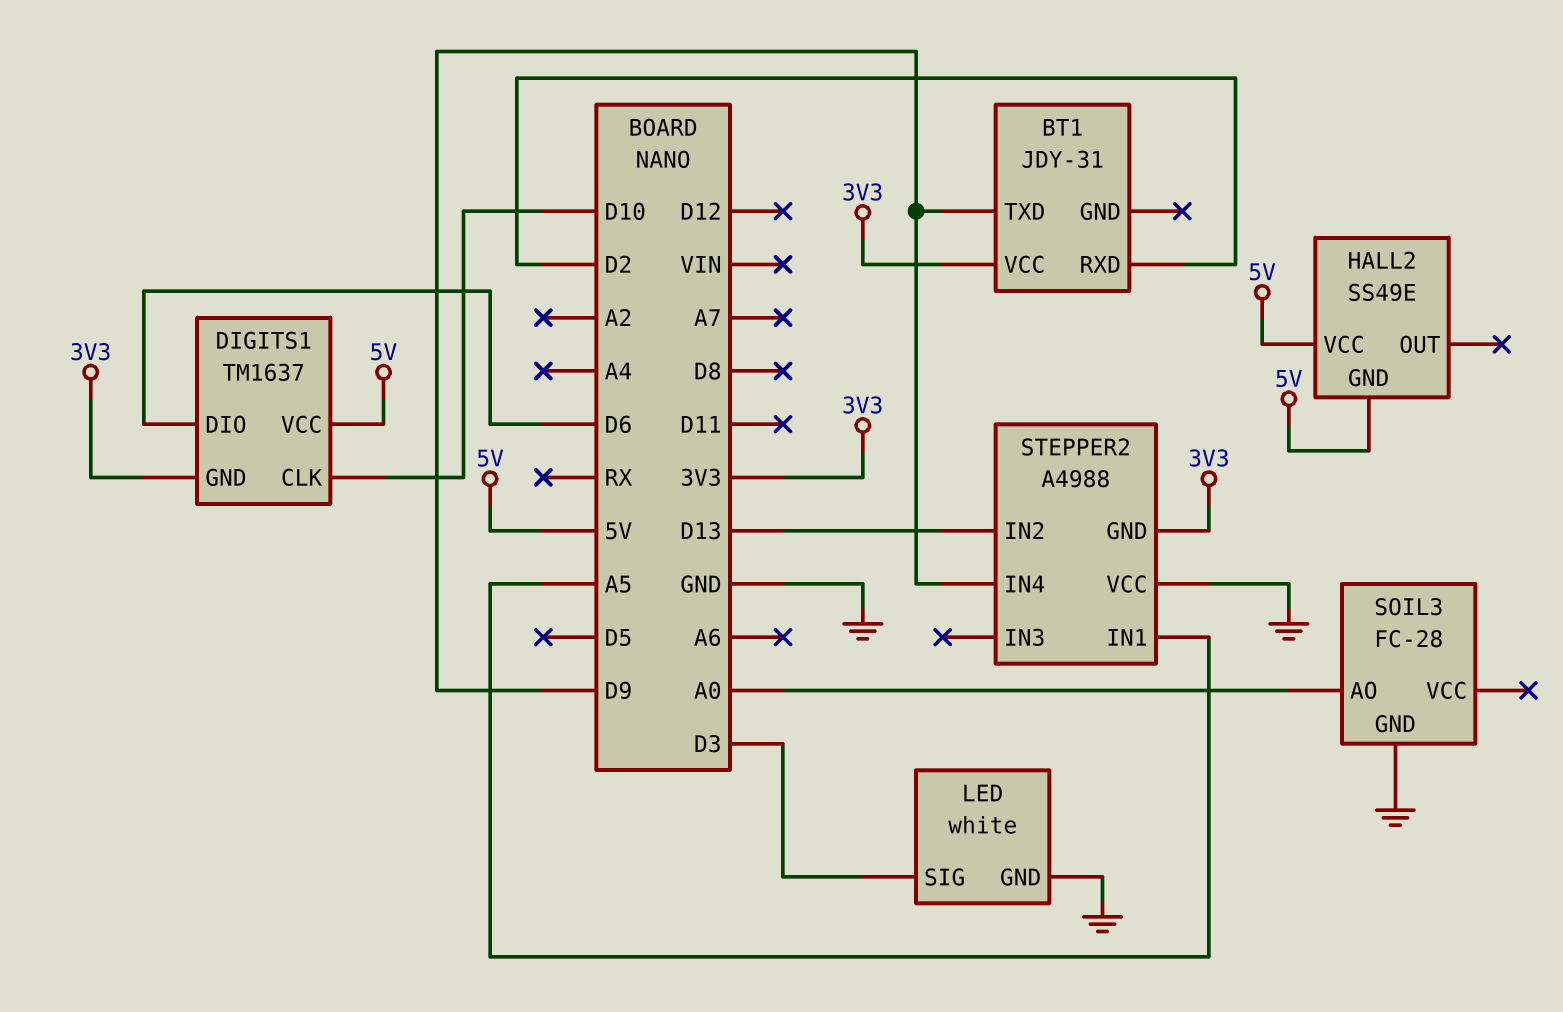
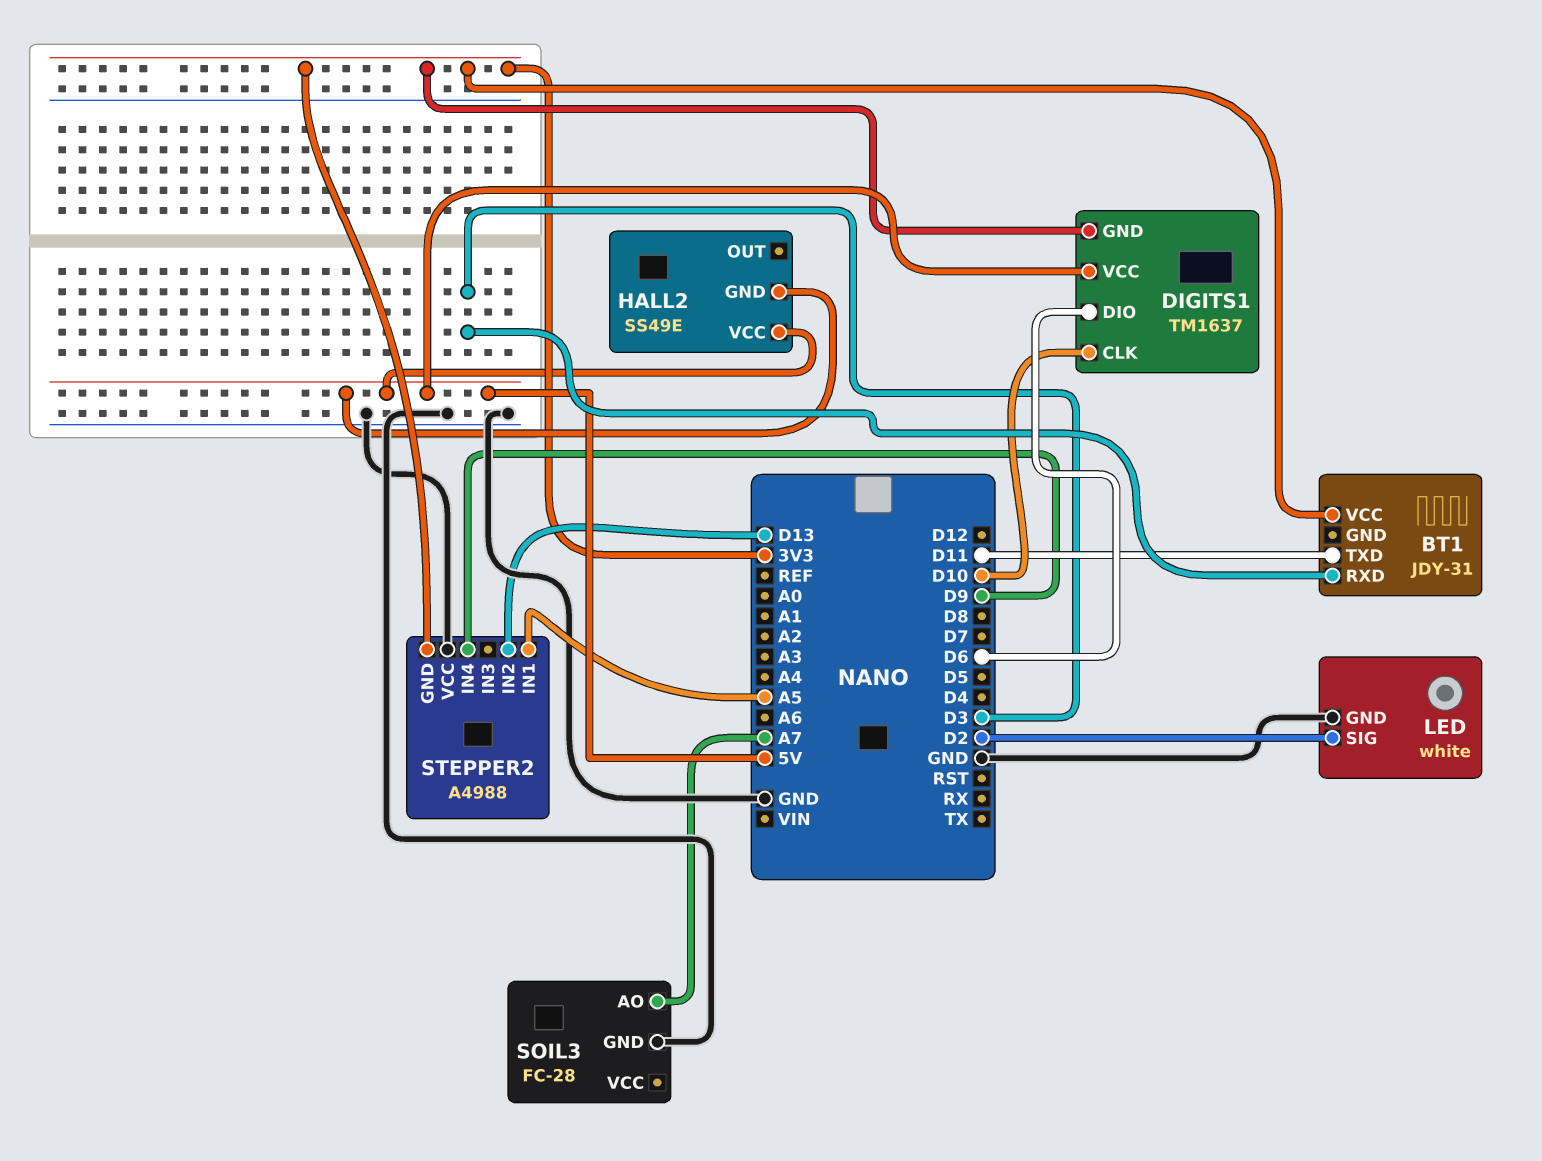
BT1 pin RXD: D2 -> D3
BT1 pin TXD: D9 -> D11
LED pin SIG: D3 -> D2
SOIL3 pin AO: A0 -> A7

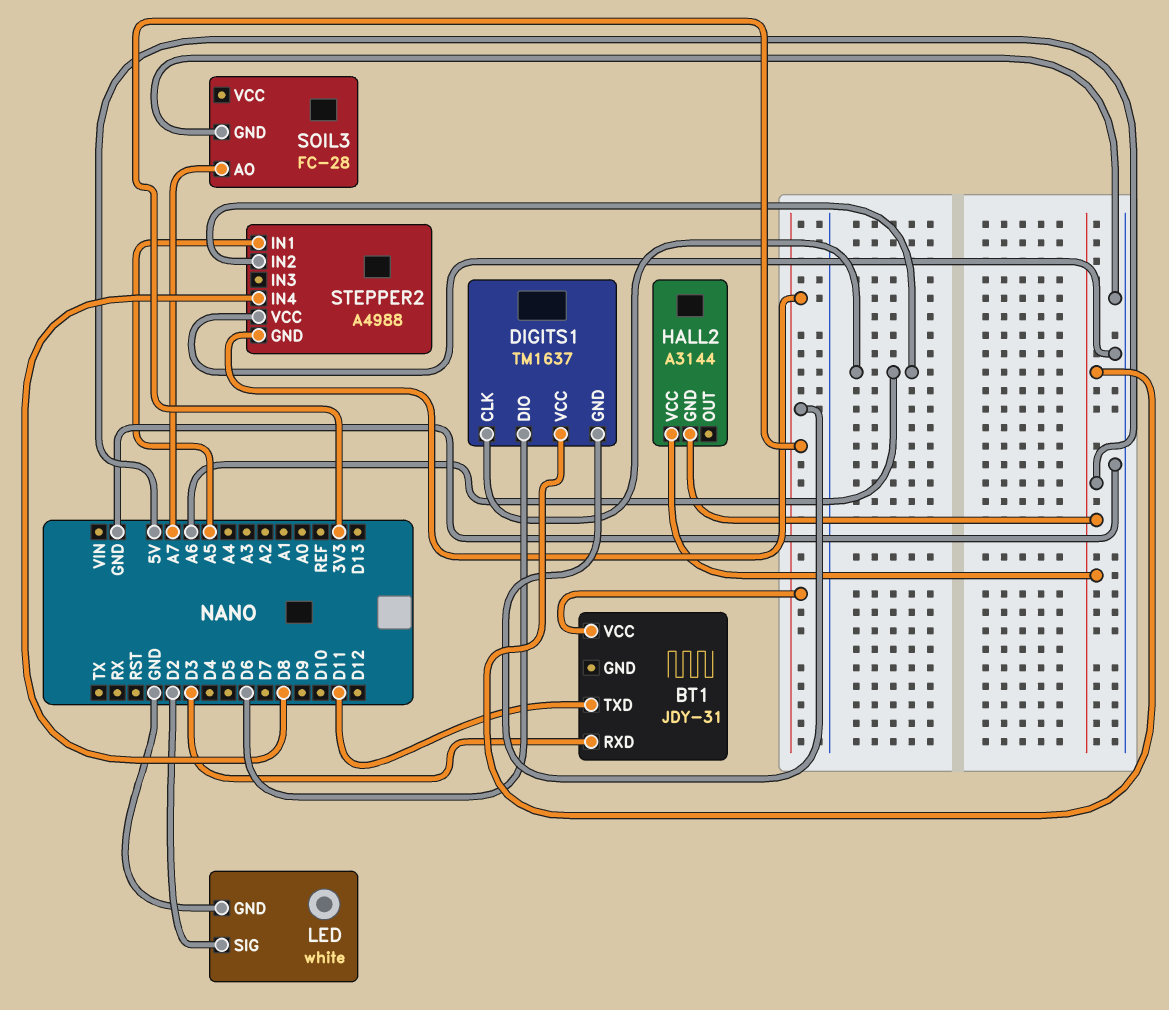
DIGITS1 pin CLK: D10 -> A6
HALL2: SS49E -> A3144
STEPPER2 pin IN2: D13 -> A6
STEPPER2 pin IN4: D9 -> D8

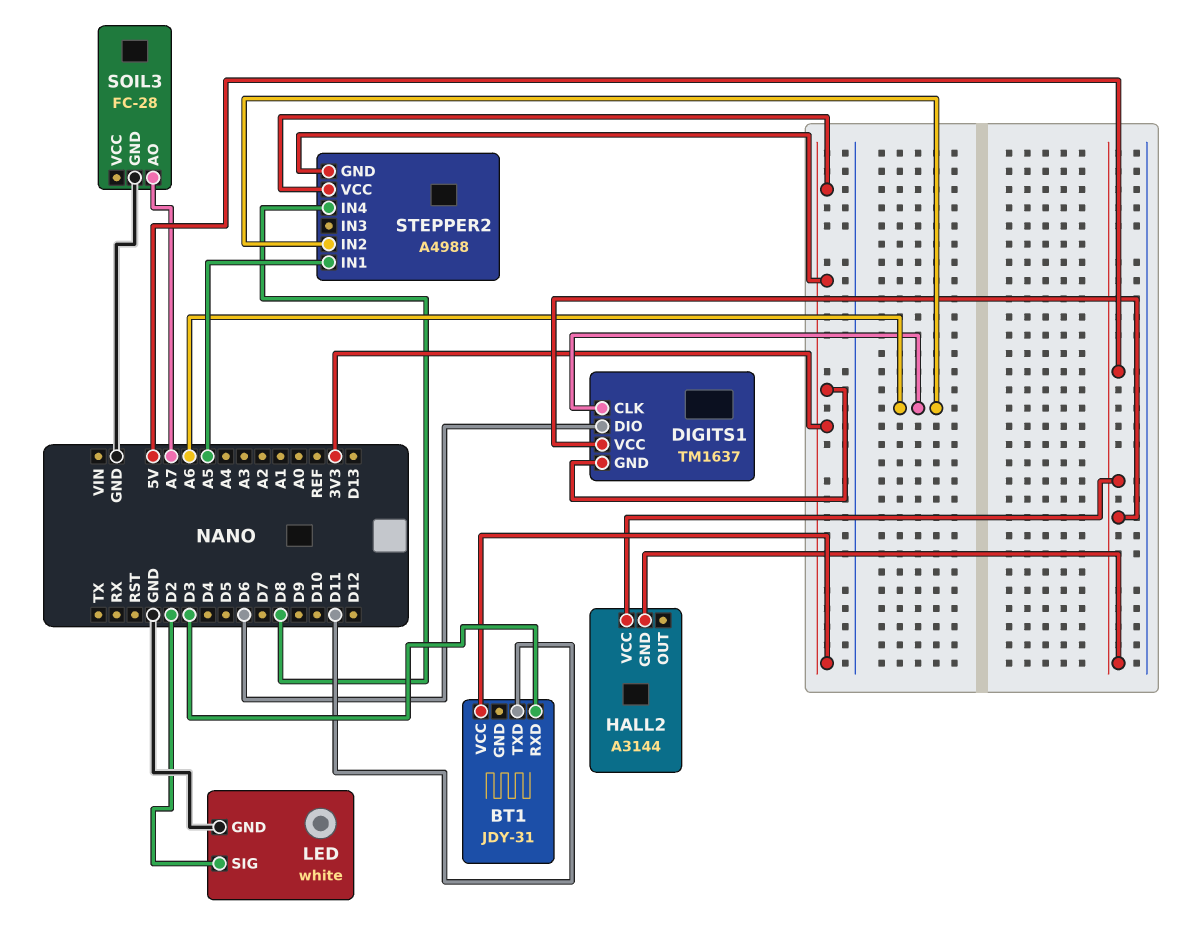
STEPPER2 pin VCC: GND -> 3V3

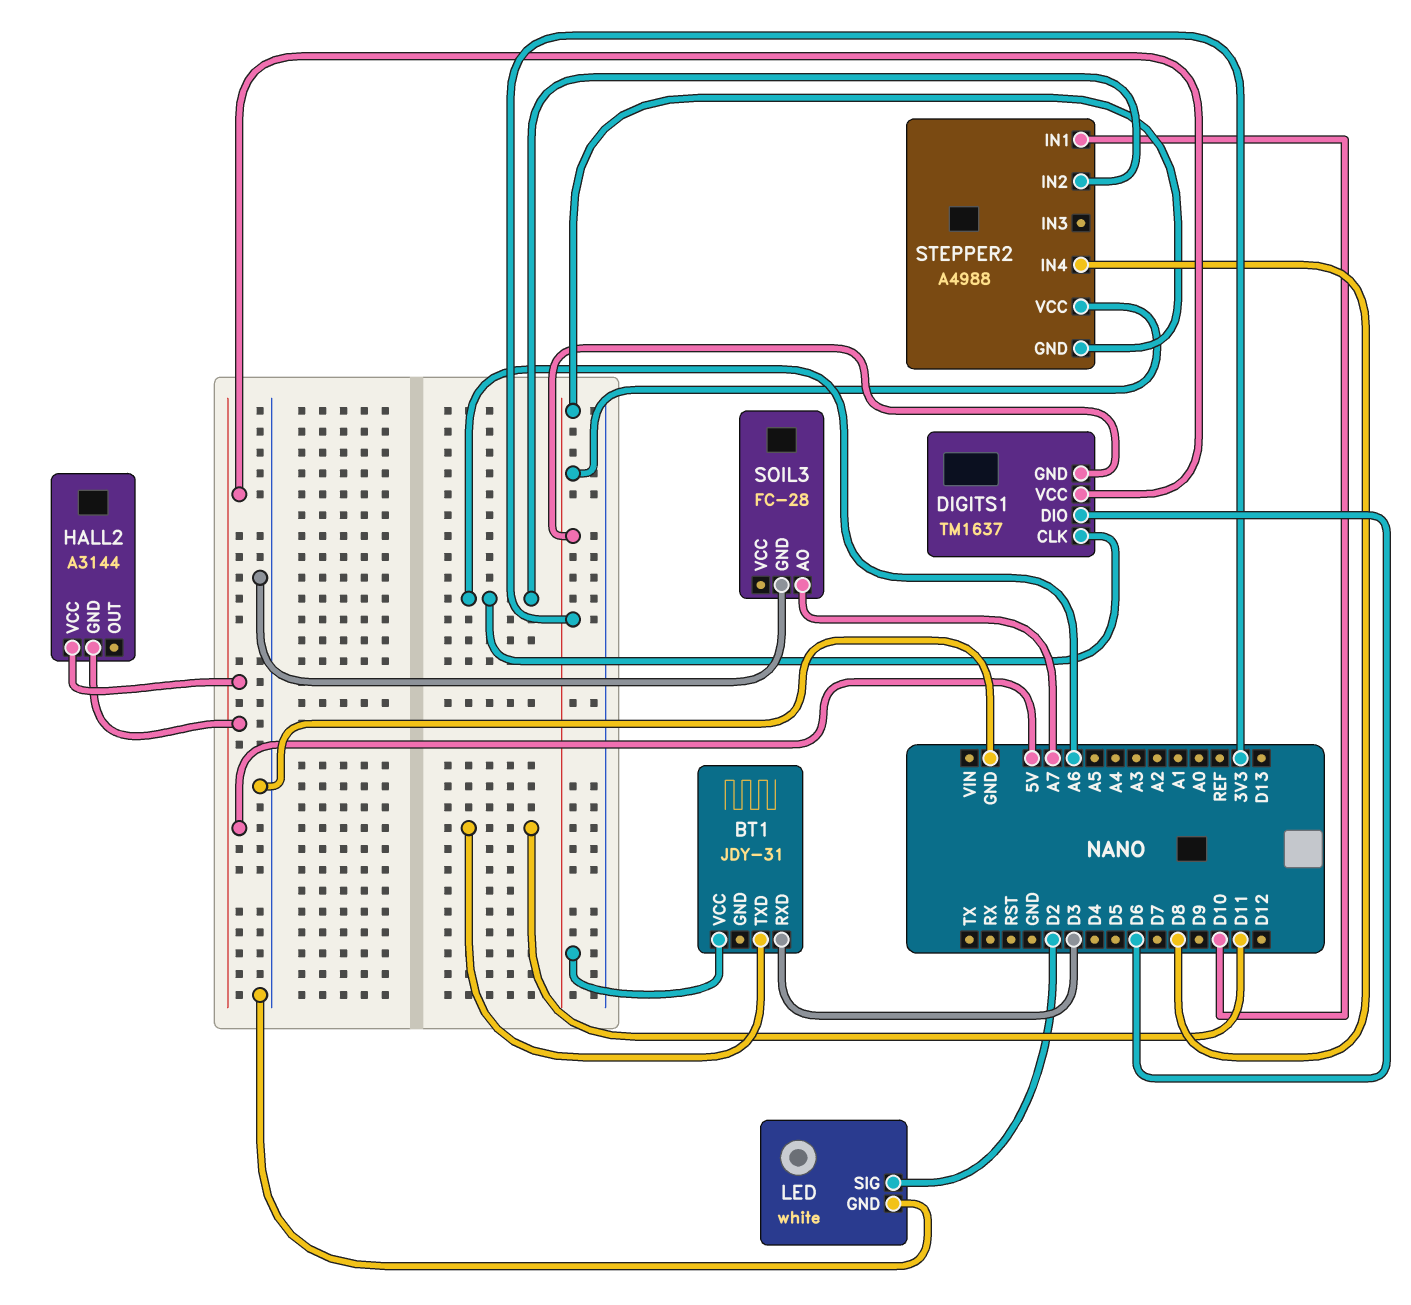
STEPPER2 pin IN1: A5 -> D10

